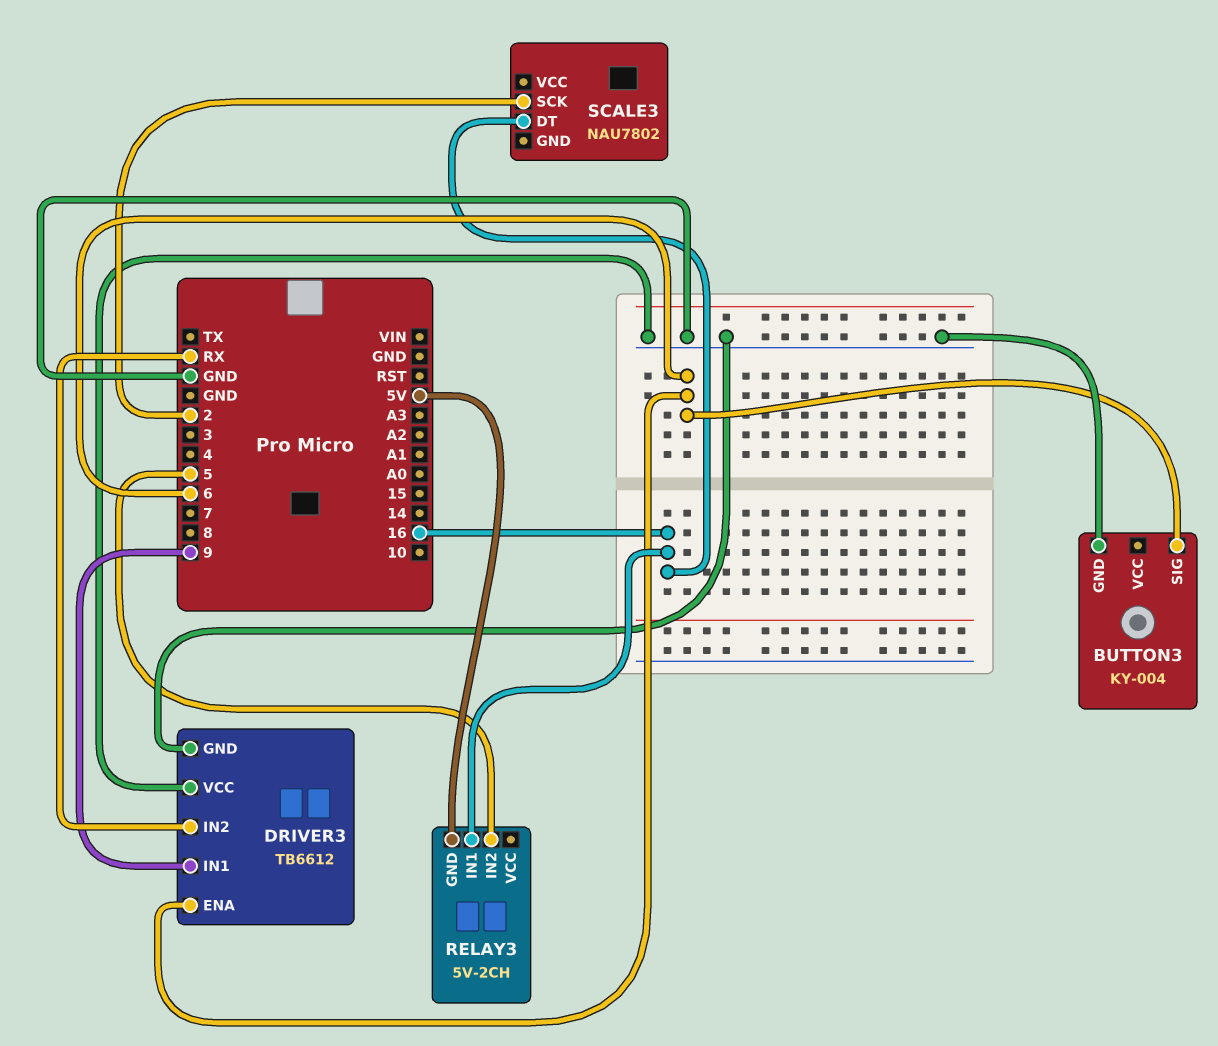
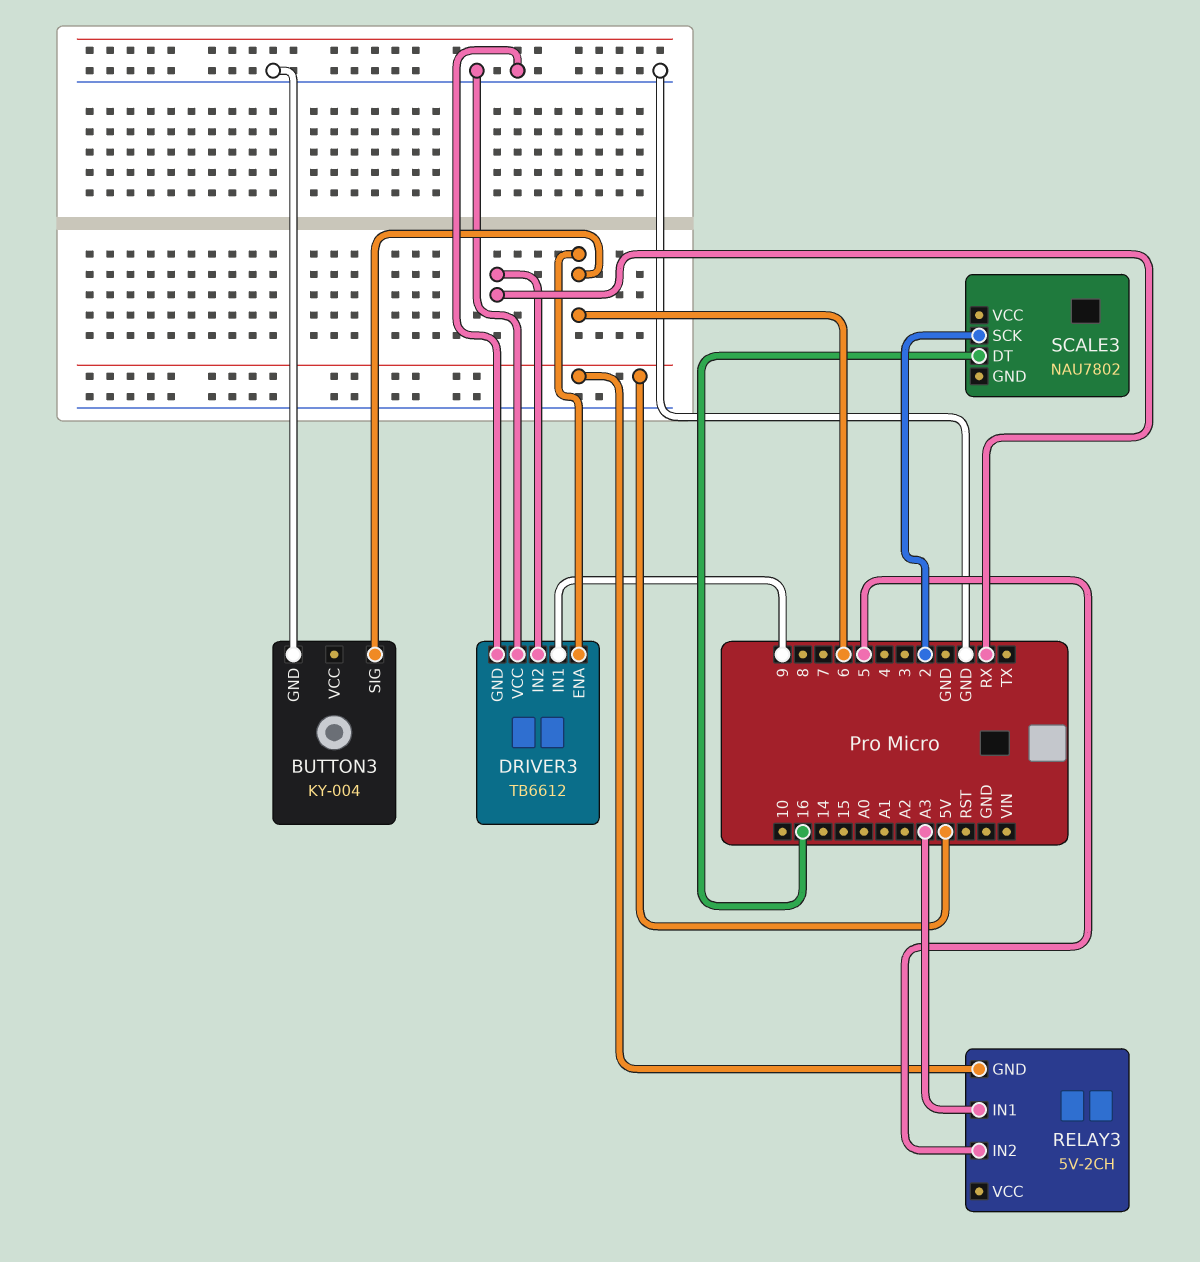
RELAY3 pin IN1: 16 -> A3

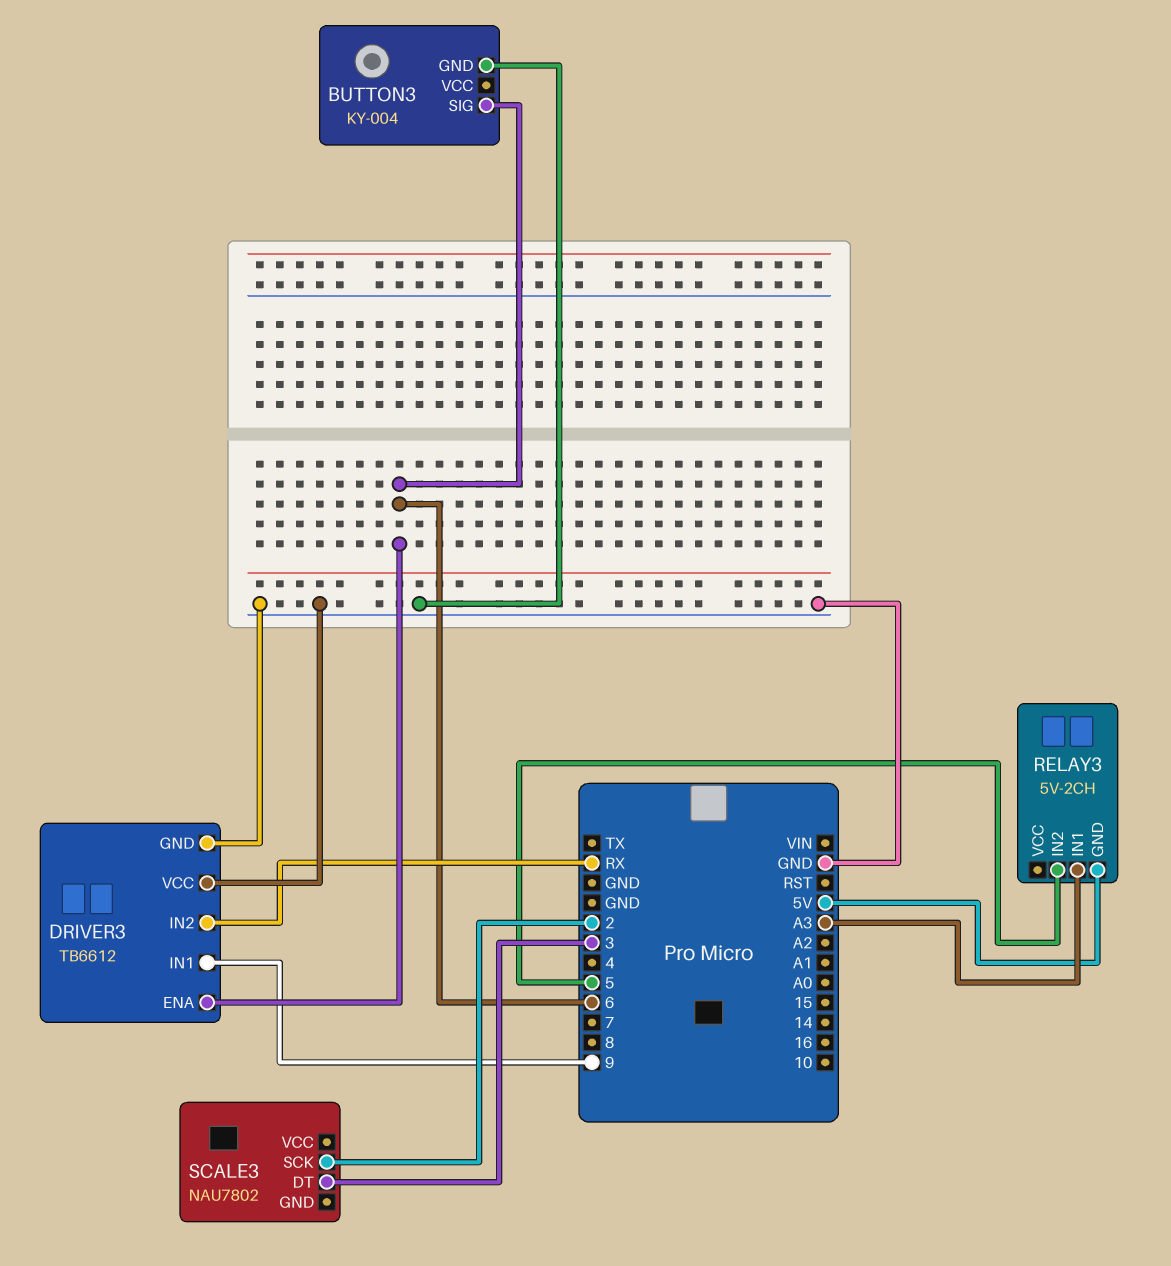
SCALE3 pin DT: 16 -> 3

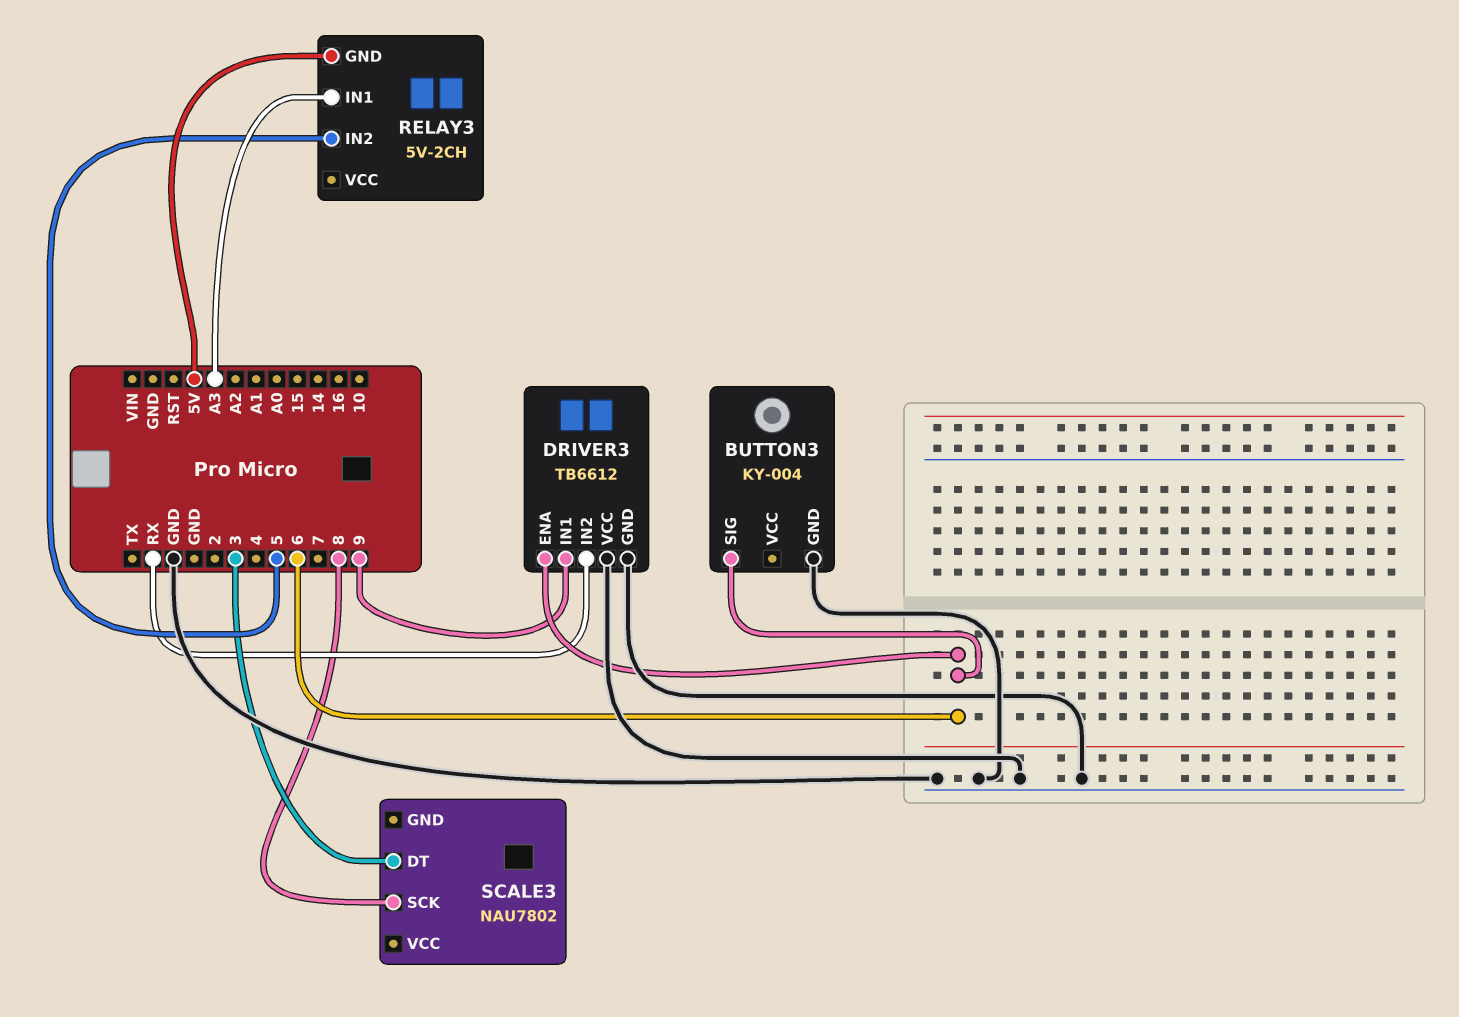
SCALE3 pin SCK: 2 -> 8

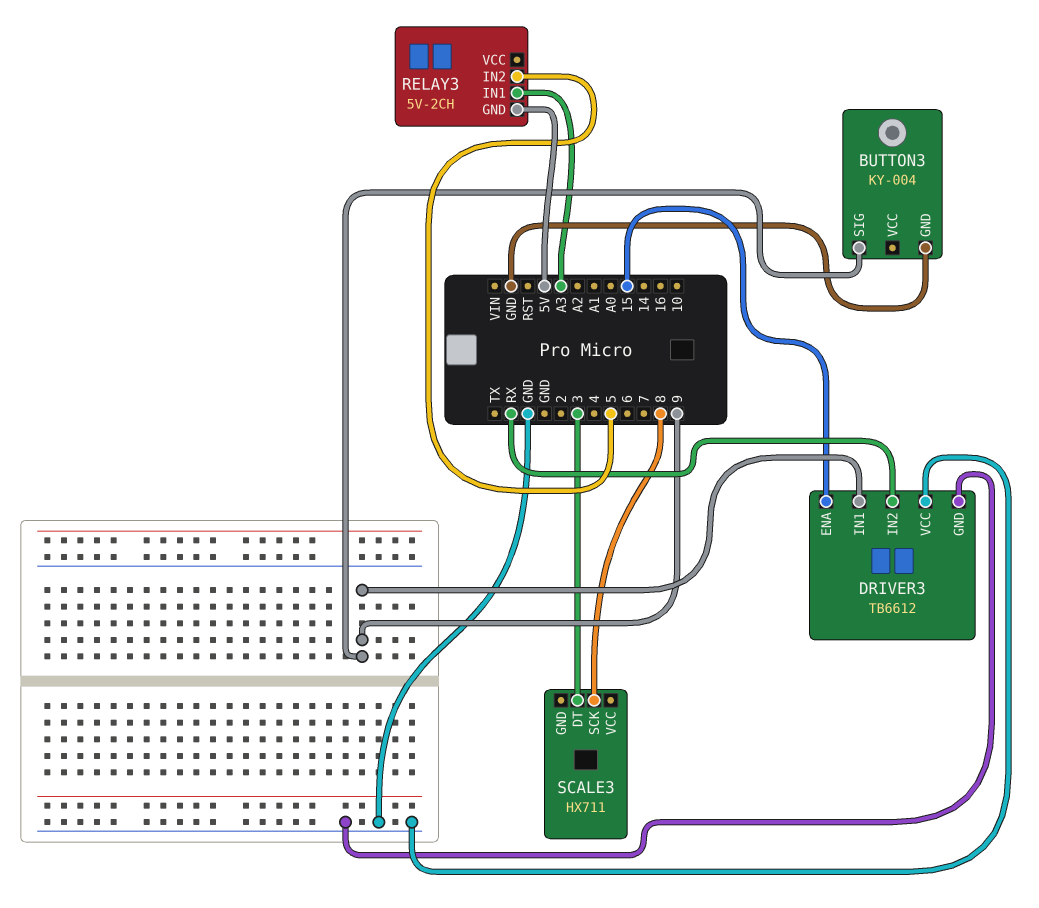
BUTTON3 pin SIG: 6 -> 9
DRIVER3 pin ENA: 6 -> 15
SCALE3: NAU7802 -> HX711

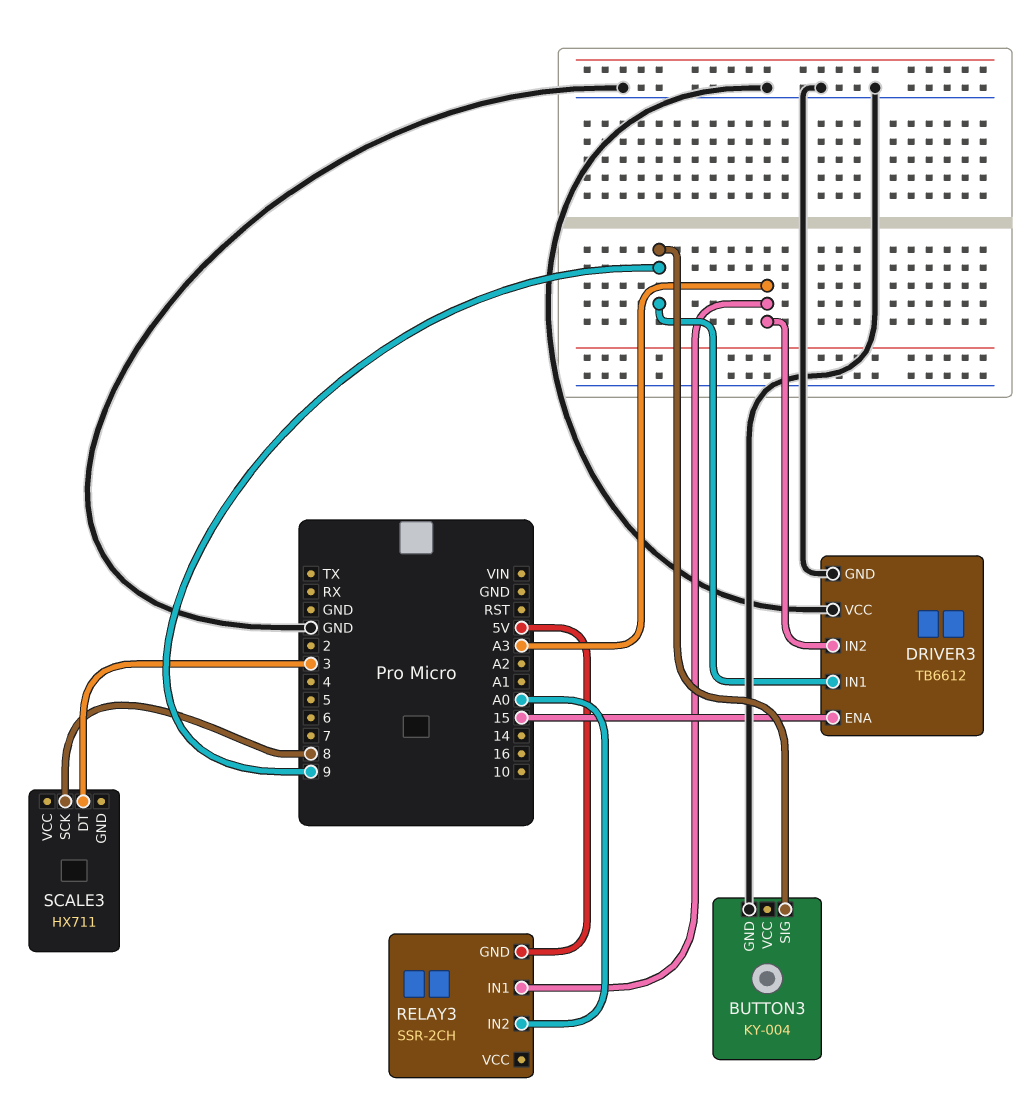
DRIVER3 pin IN2: RX -> A3
RELAY3: 5V-2CH -> SSR-2CH
RELAY3 pin IN2: 5 -> A0

